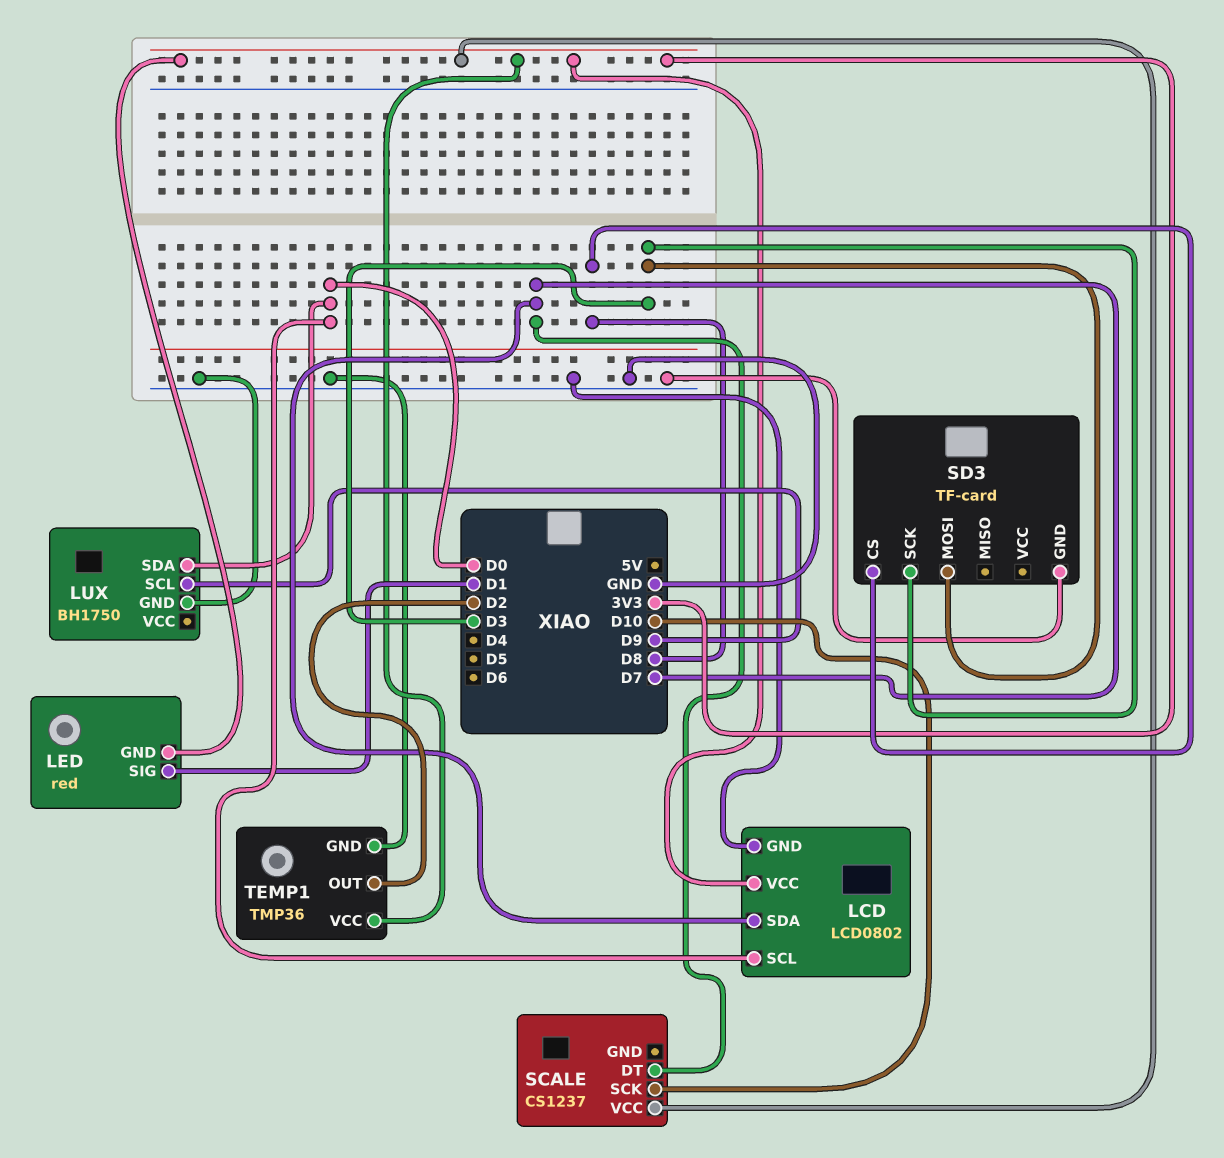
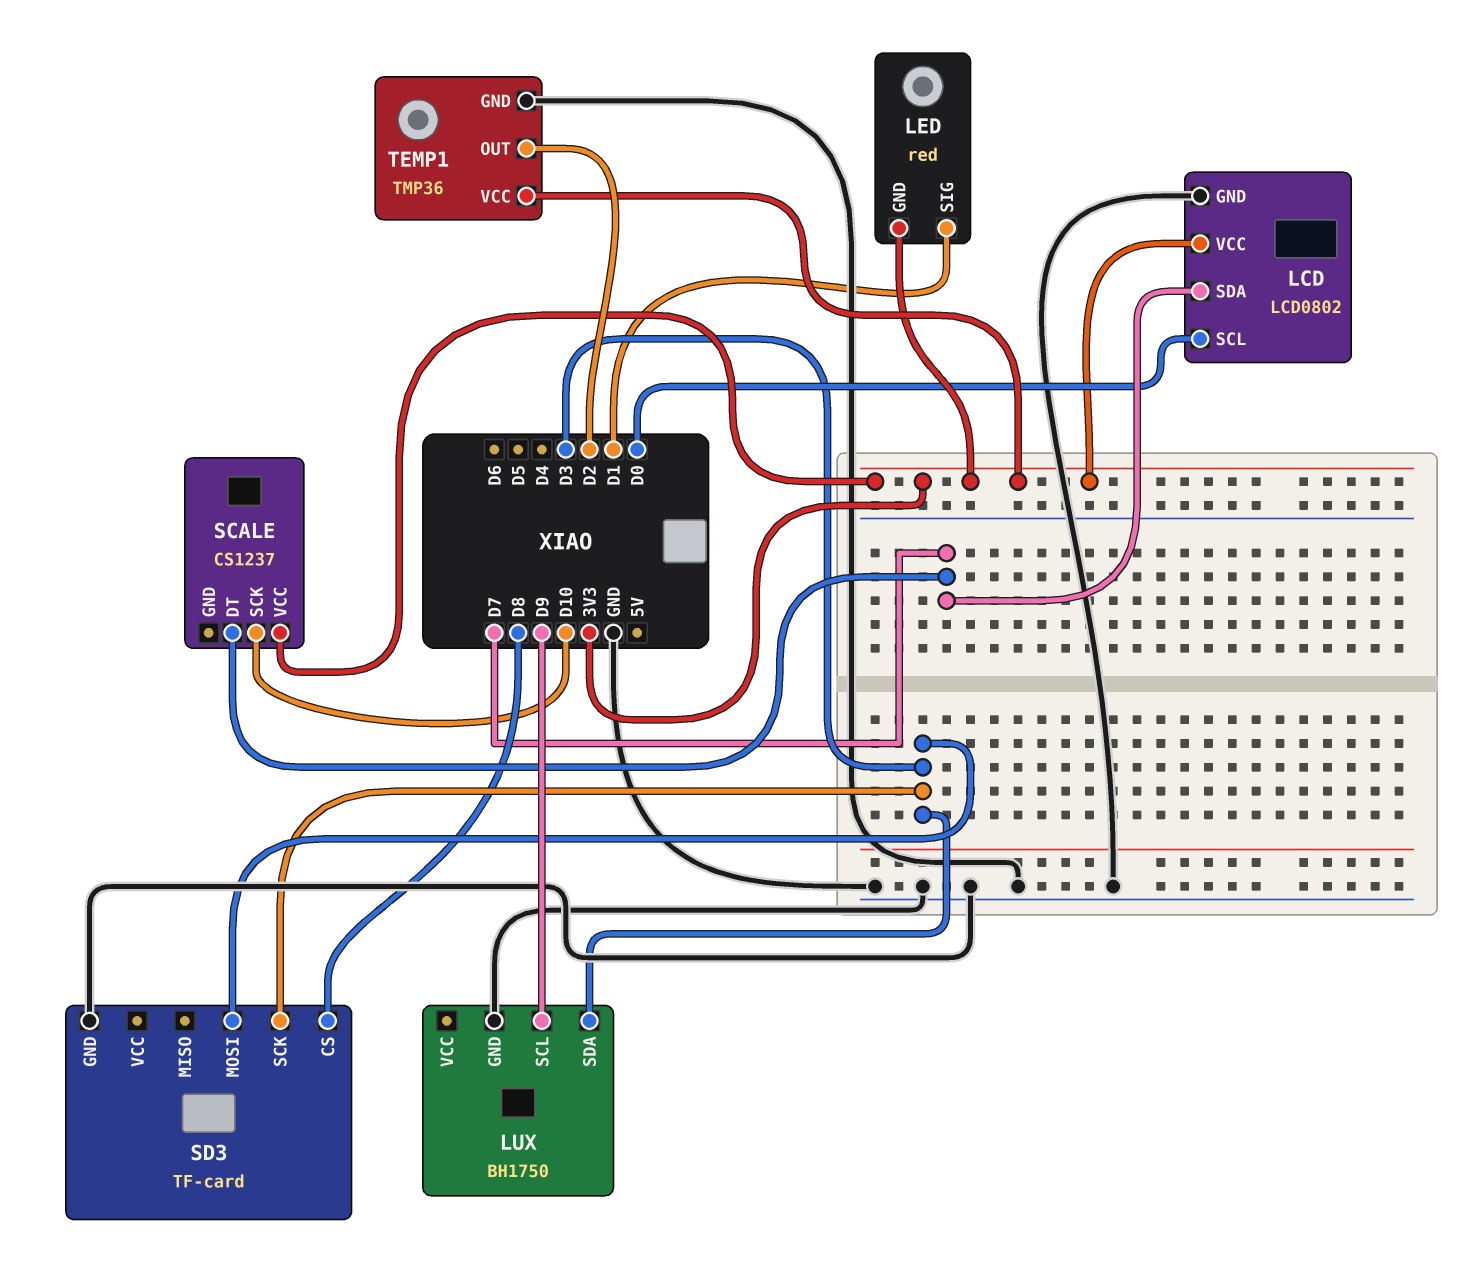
LUX pin SDA: D0 -> D3

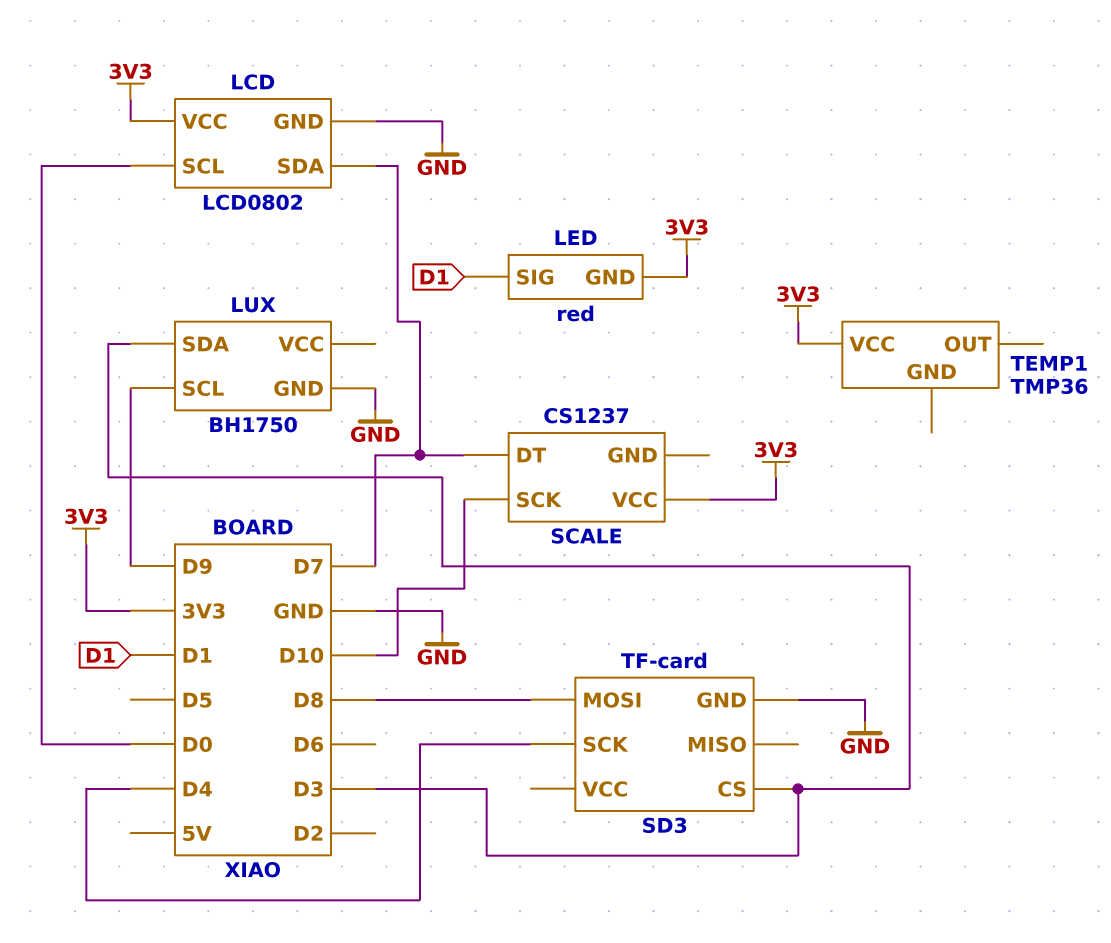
SD3 pin CS: D8 -> D3
SD3 pin MOSI: D3 -> D8
SD3 pin SCK: D3 -> D4
TEMP1 pin GND: GND -> none
TEMP1 pin OUT: D2 -> none

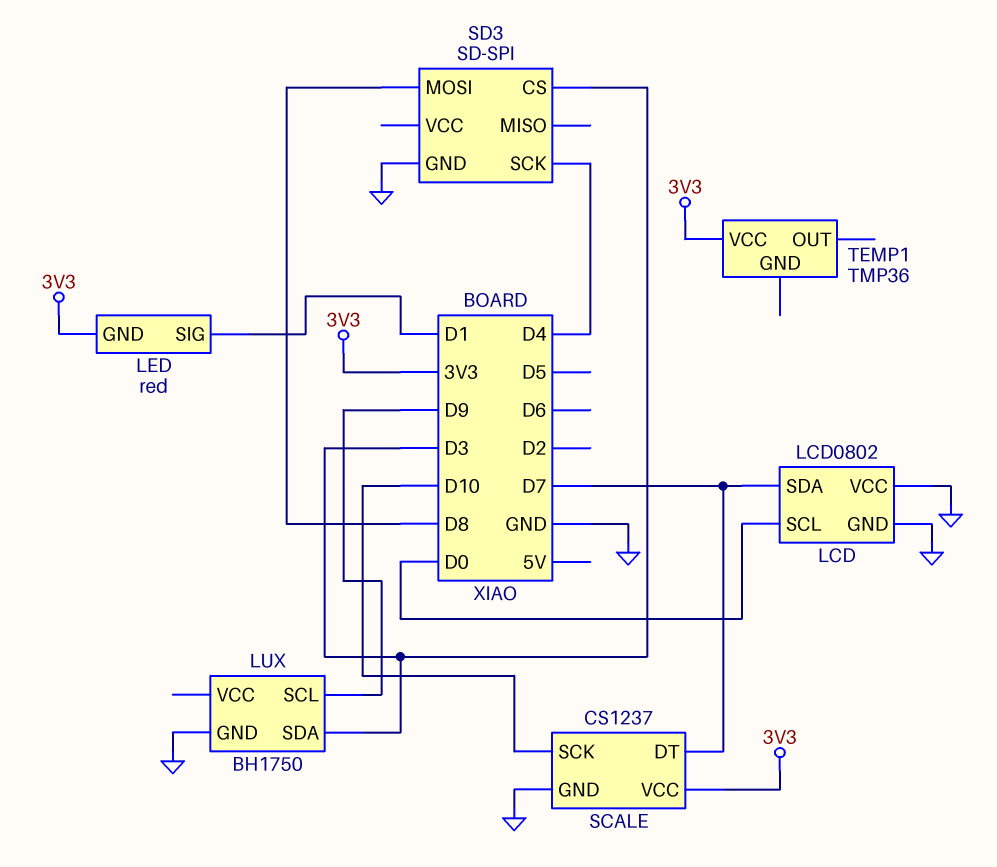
LCD pin VCC: 3V3 -> GND
SCALE pin GND: none -> GND
SD3: TF-card -> SD-SPI

